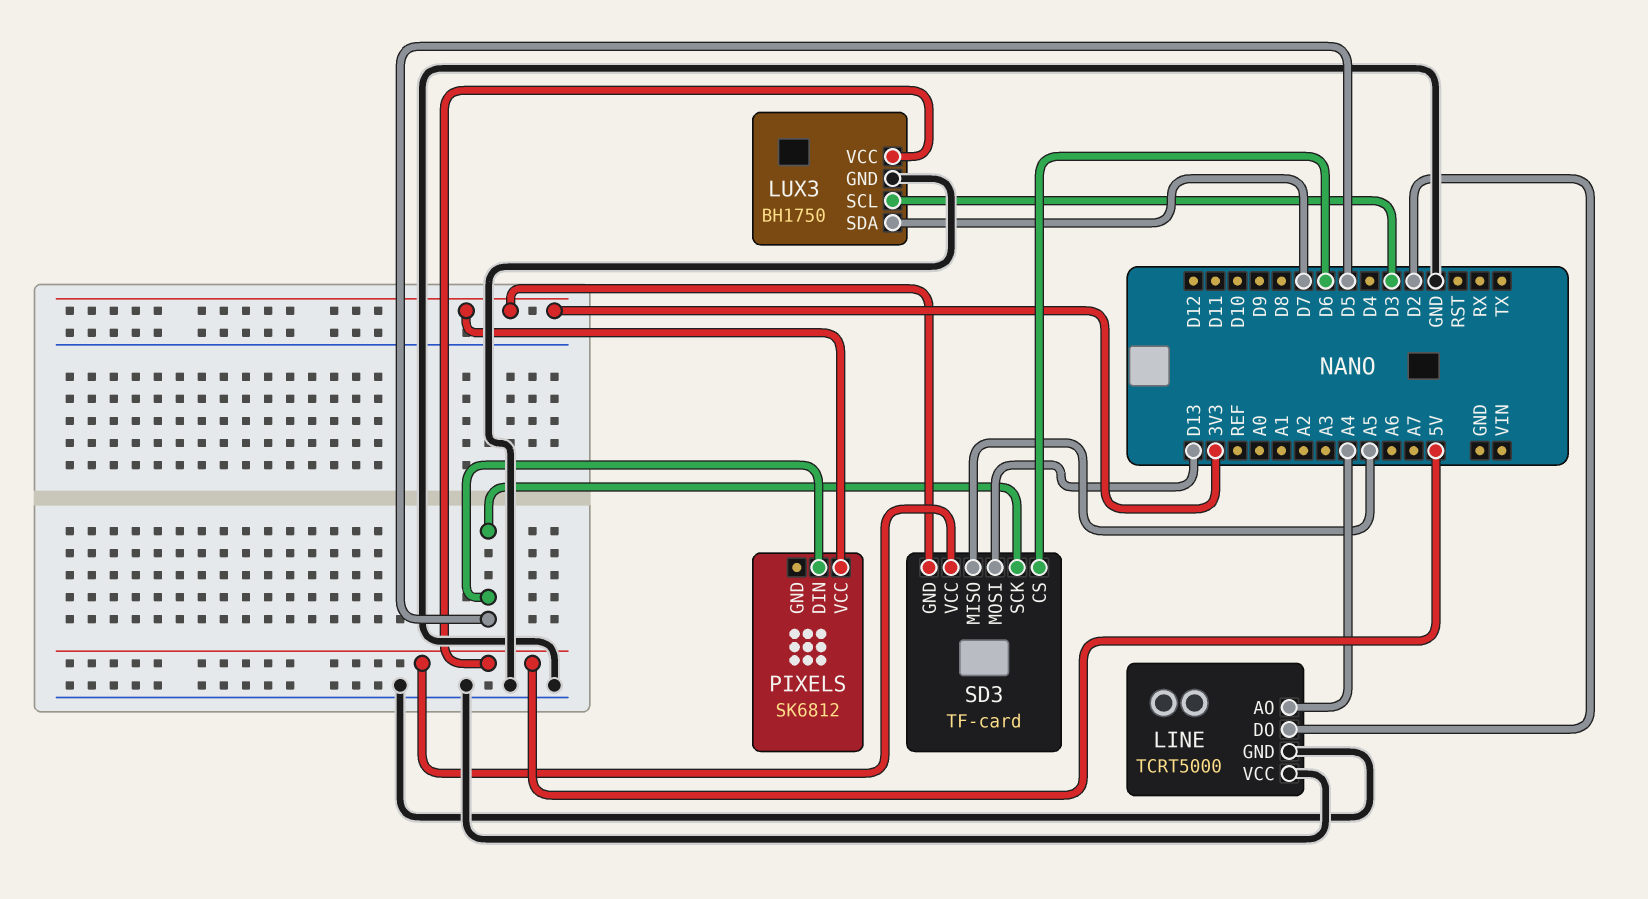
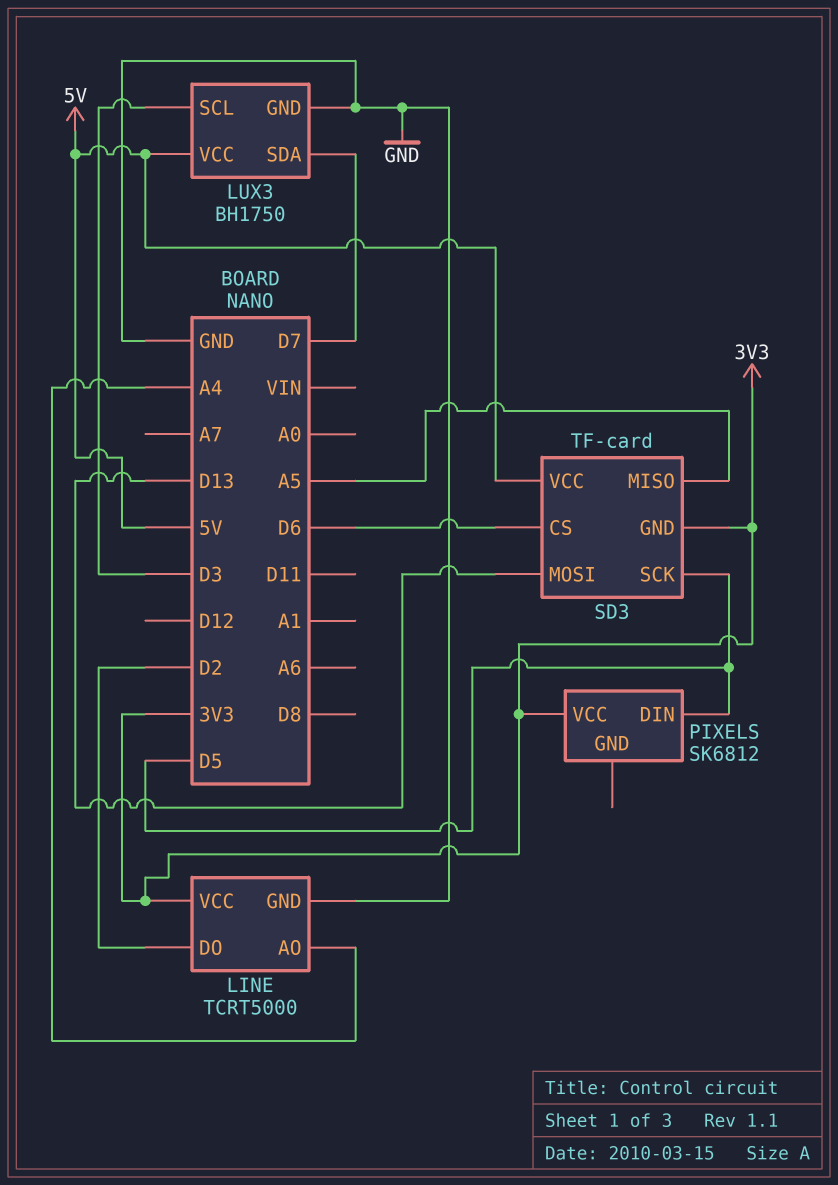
LINE pin VCC: GND -> 3V3

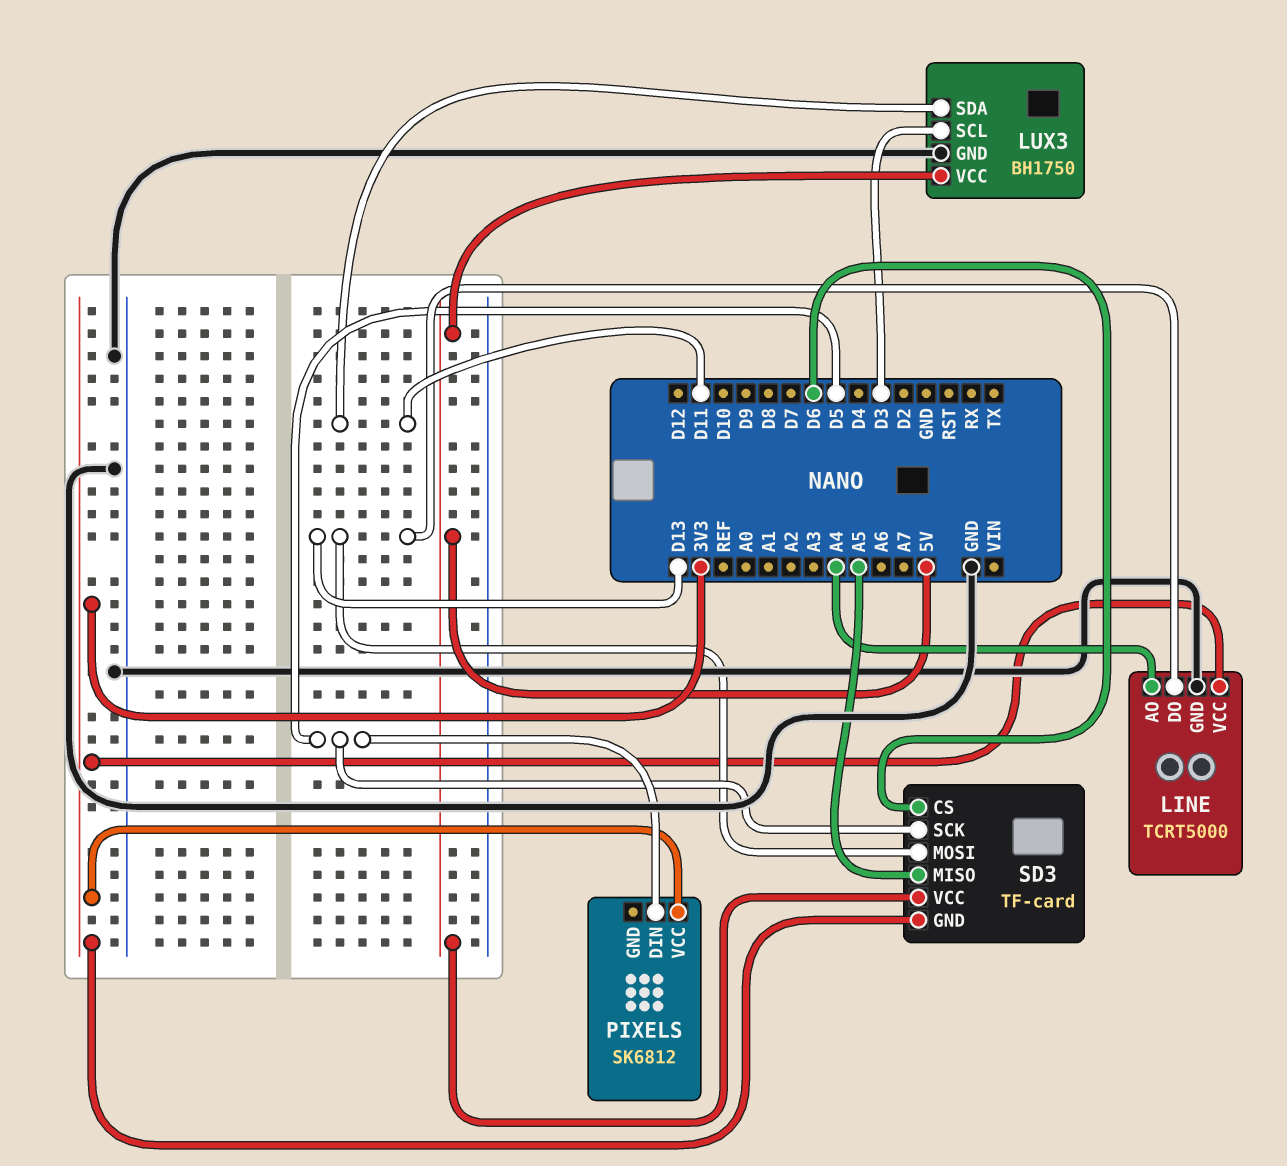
LINE pin DO: D2 -> D13
LUX3 pin SDA: D7 -> D11

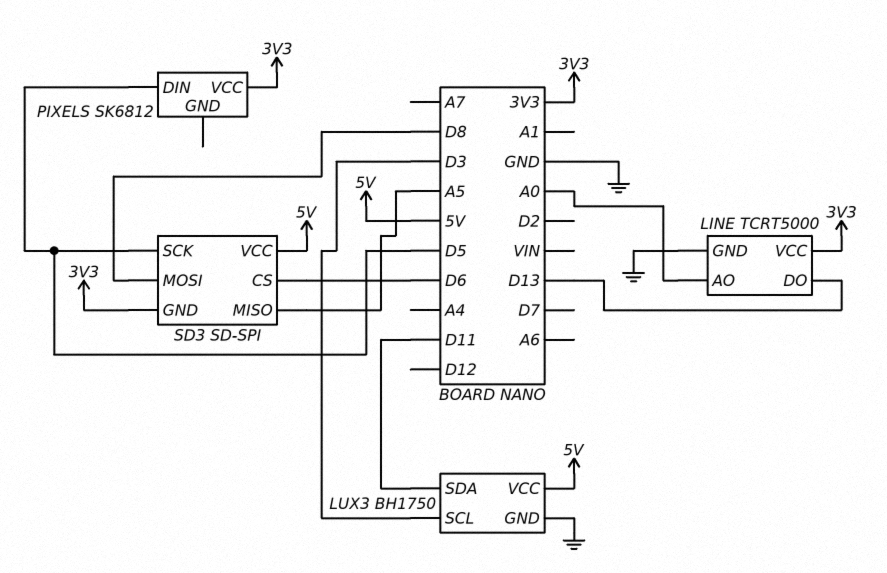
LINE pin AO: A4 -> A0
SD3: TF-card -> SD-SPI
SD3 pin MOSI: D13 -> D8

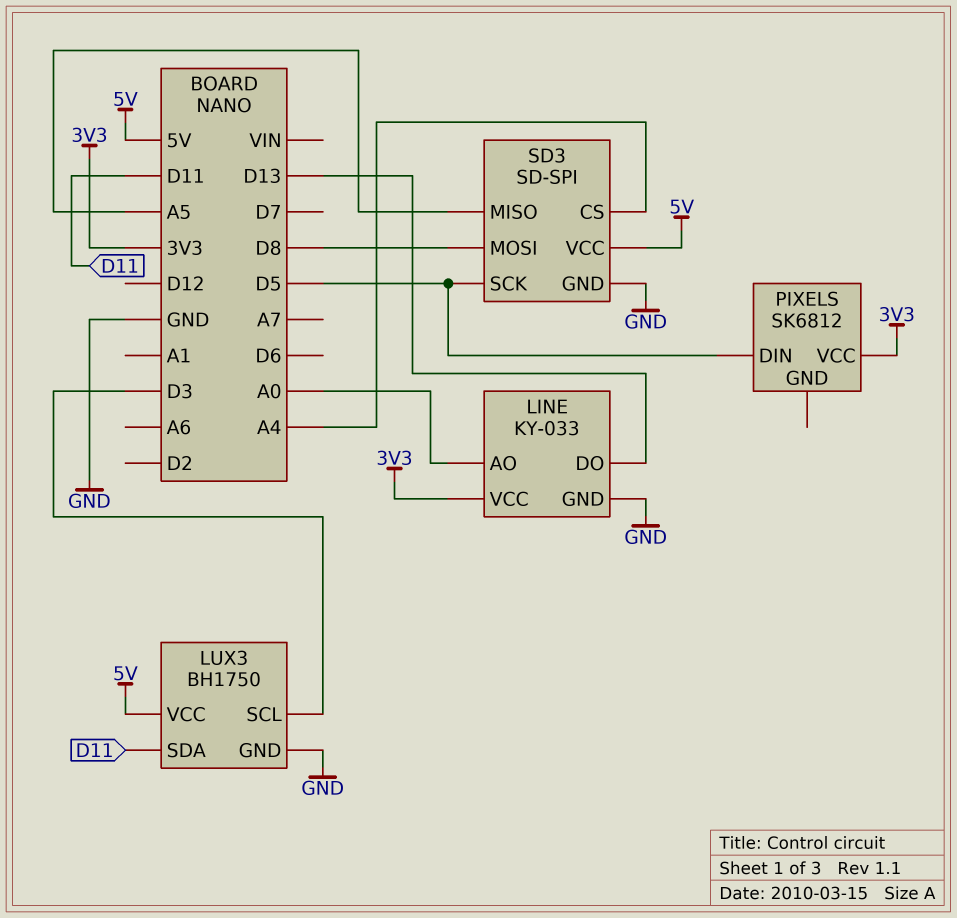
LINE: TCRT5000 -> KY-033
SD3 pin CS: D6 -> A4
SD3 pin GND: 3V3 -> GND

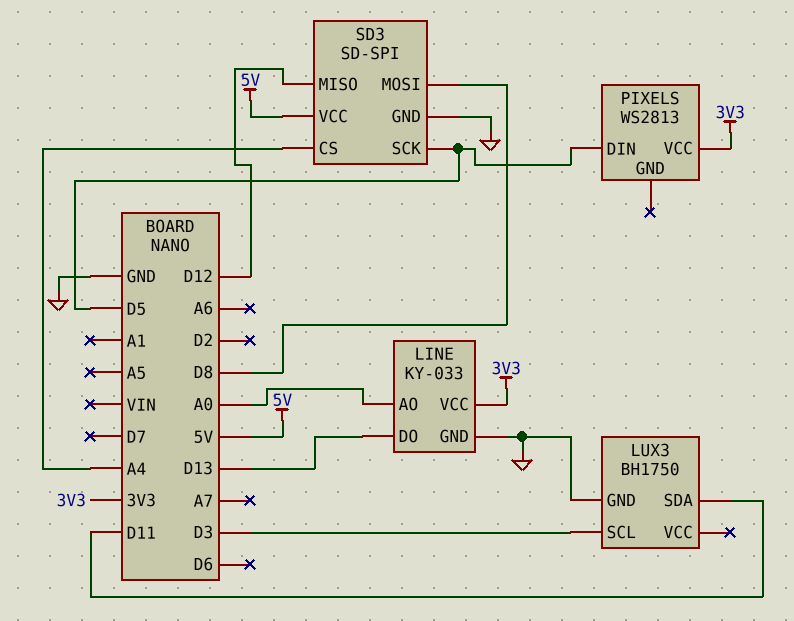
LUX3 pin VCC: 5V -> none
PIXELS: SK6812 -> WS2813
SD3 pin MISO: A5 -> D12

